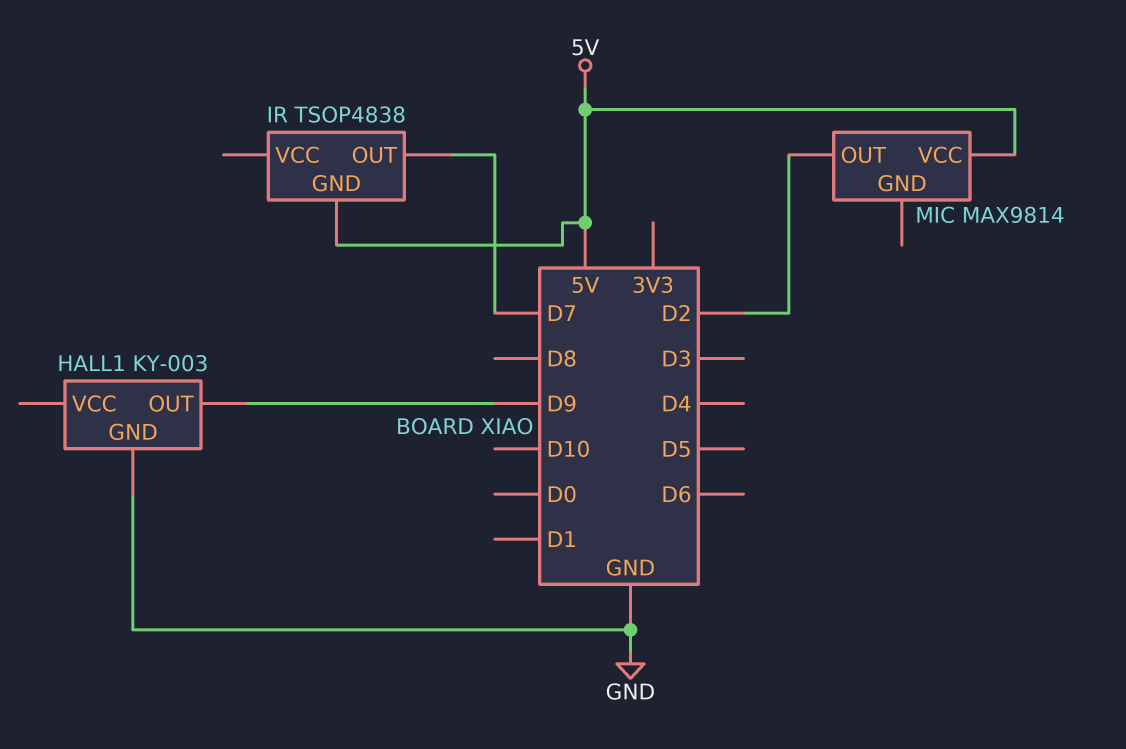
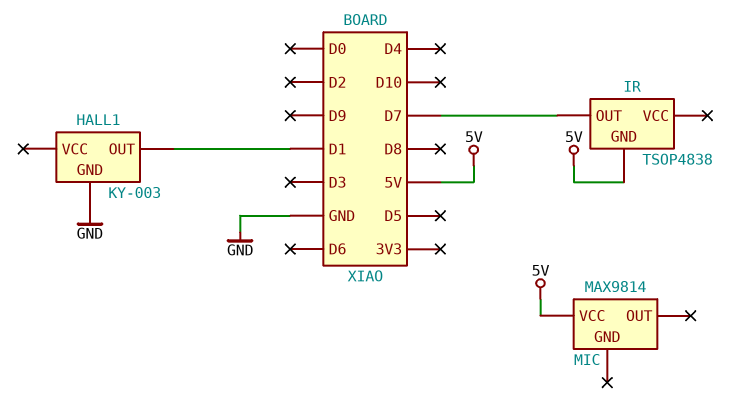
HALL1 pin OUT: D9 -> D1
MIC pin OUT: D2 -> none

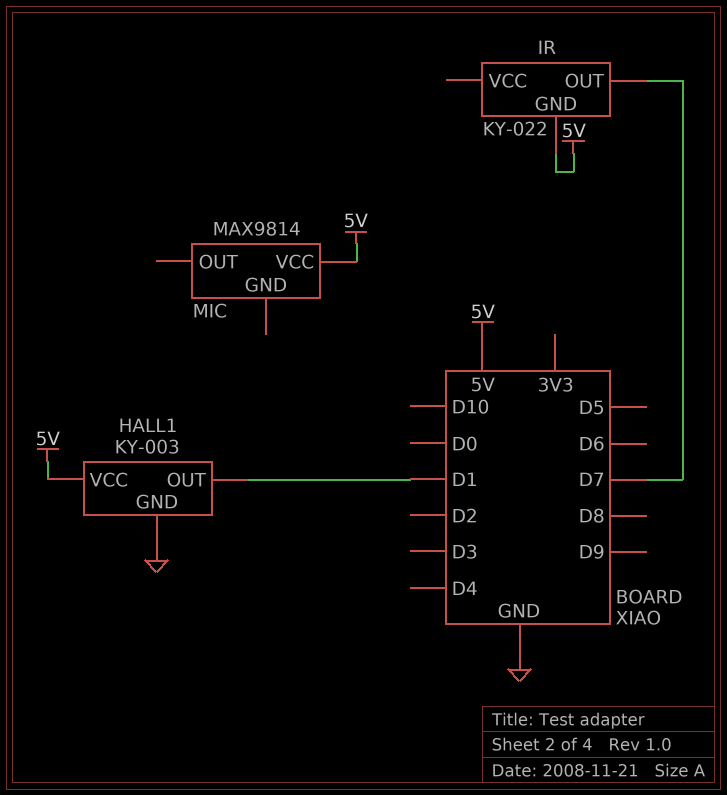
HALL1 pin VCC: none -> 5V
IR: TSOP4838 -> KY-022

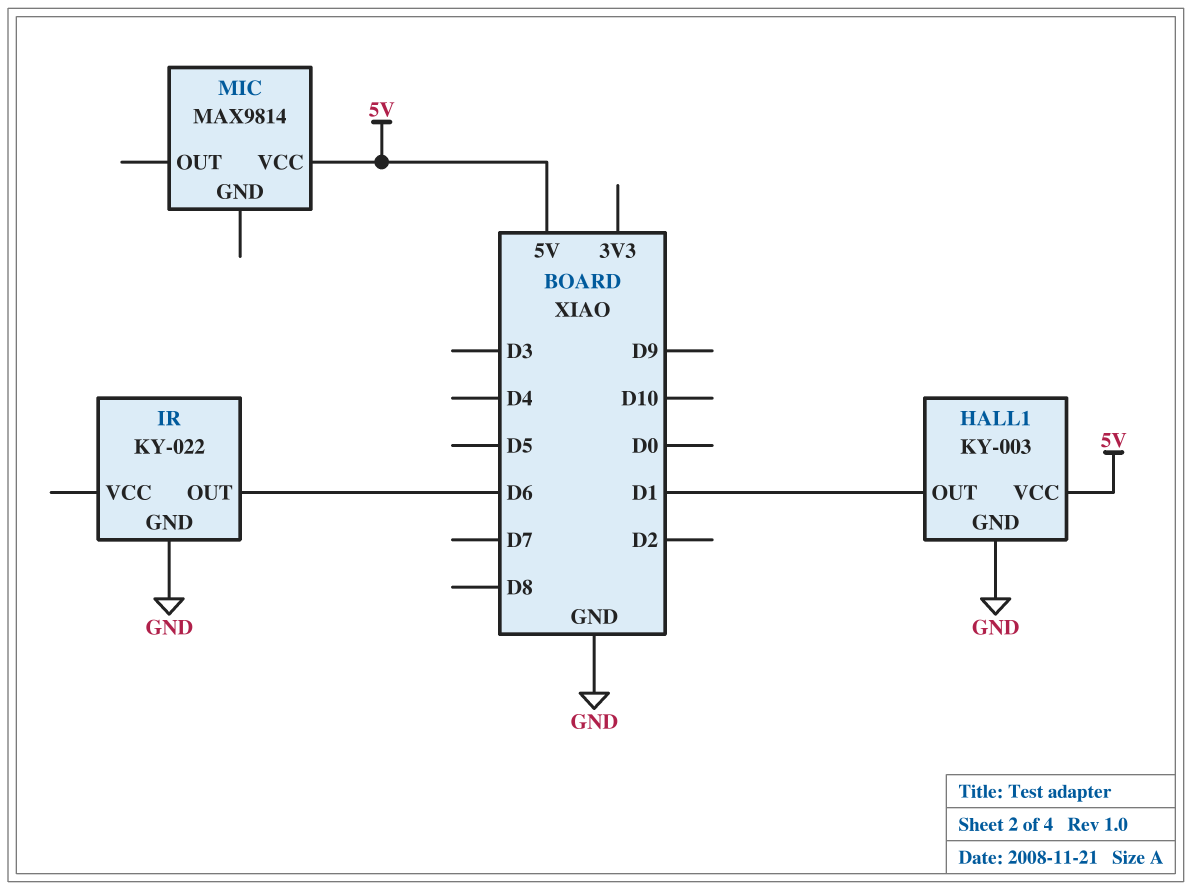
IR pin GND: 5V -> GND
IR pin OUT: D7 -> D6

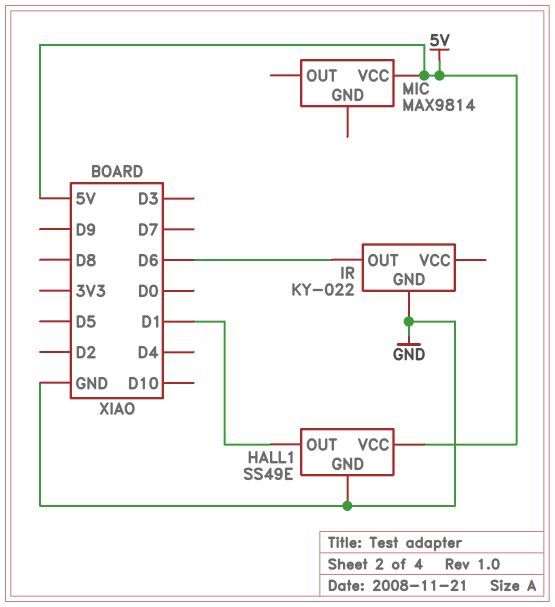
HALL1: KY-003 -> SS49E

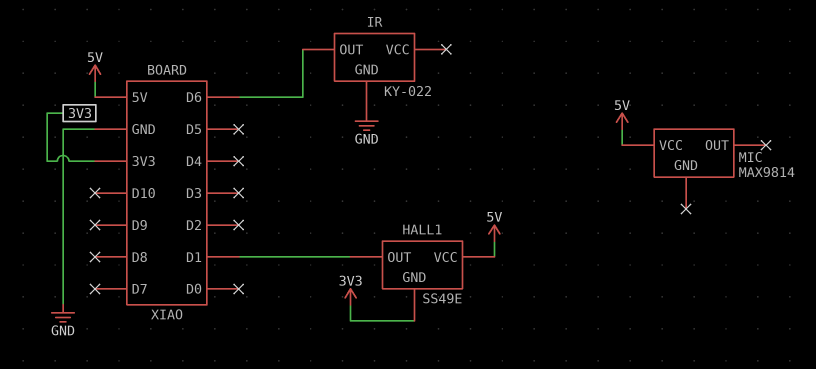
HALL1 pin GND: GND -> 3V3

